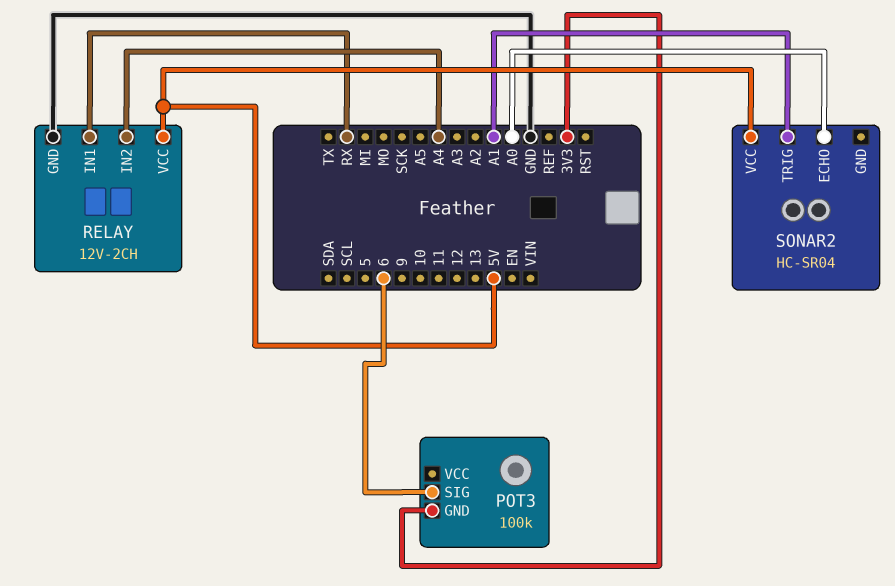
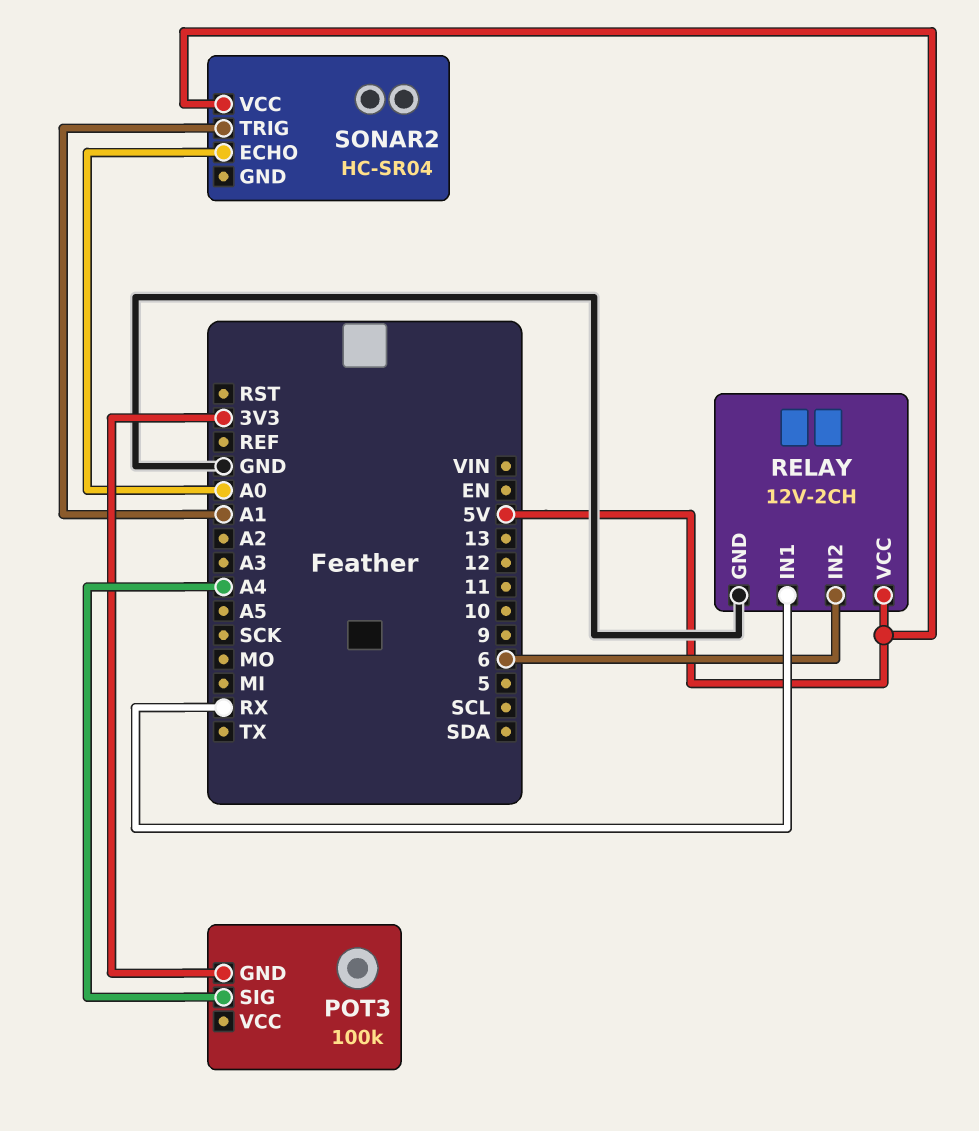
POT3 pin SIG: 6 -> A4
RELAY pin IN2: A4 -> 6

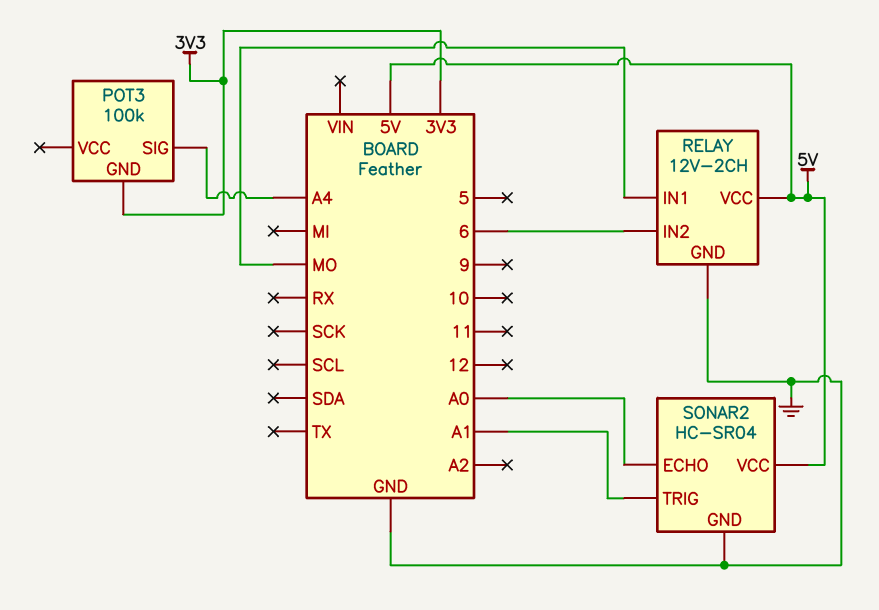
RELAY pin IN1: RX -> MO
SONAR2 pin GND: none -> GND

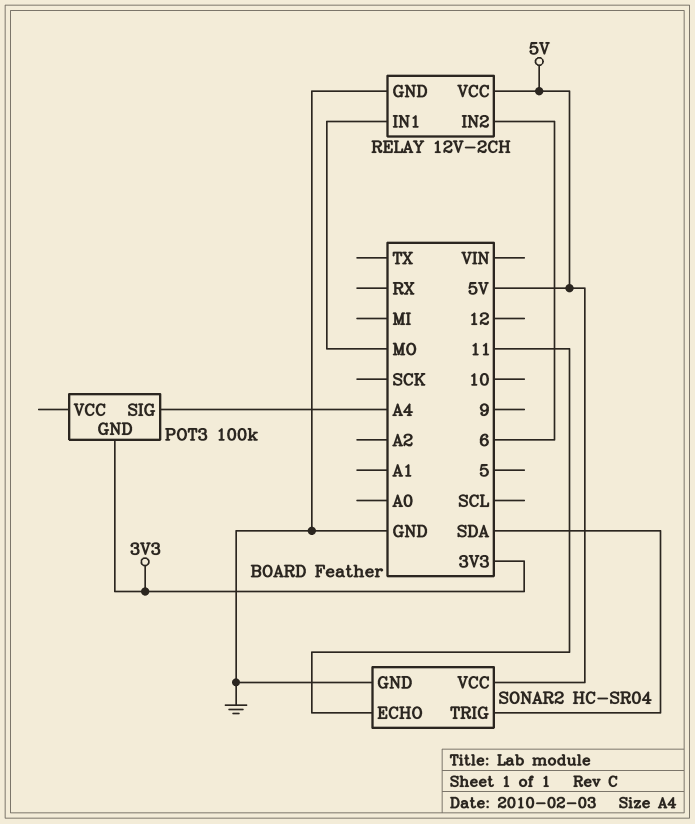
SONAR2 pin ECHO: A0 -> 11
SONAR2 pin TRIG: A1 -> SDA

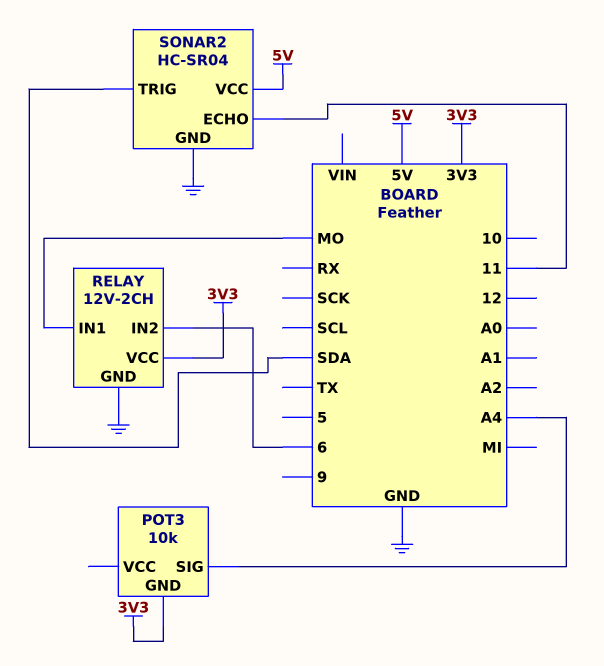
POT3: 100k -> 10k
RELAY pin VCC: 5V -> 3V3

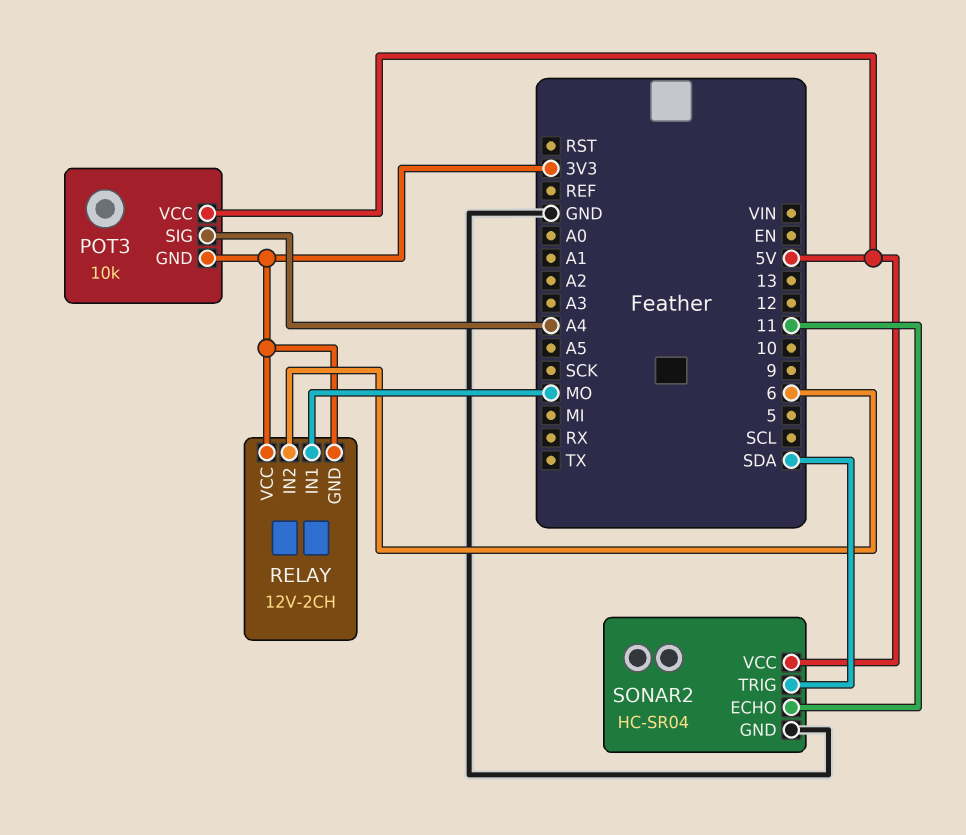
POT3 pin VCC: none -> 5V
RELAY pin GND: GND -> 3V3

